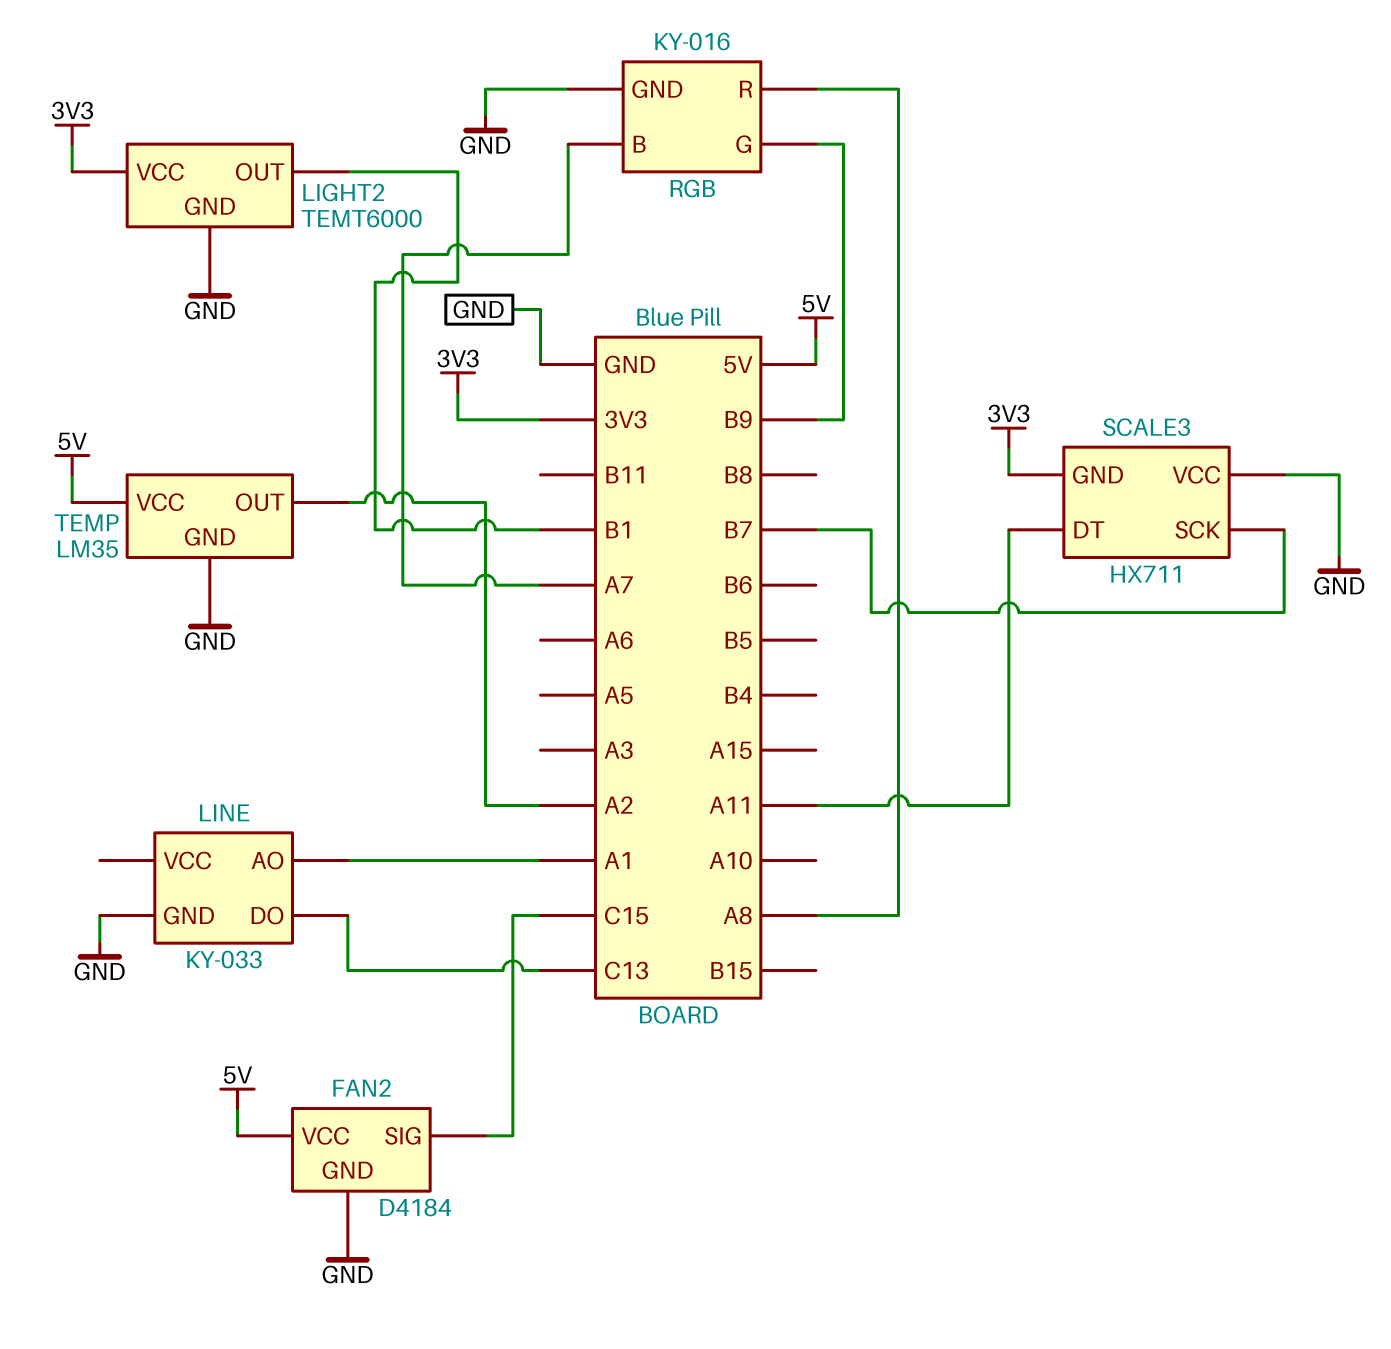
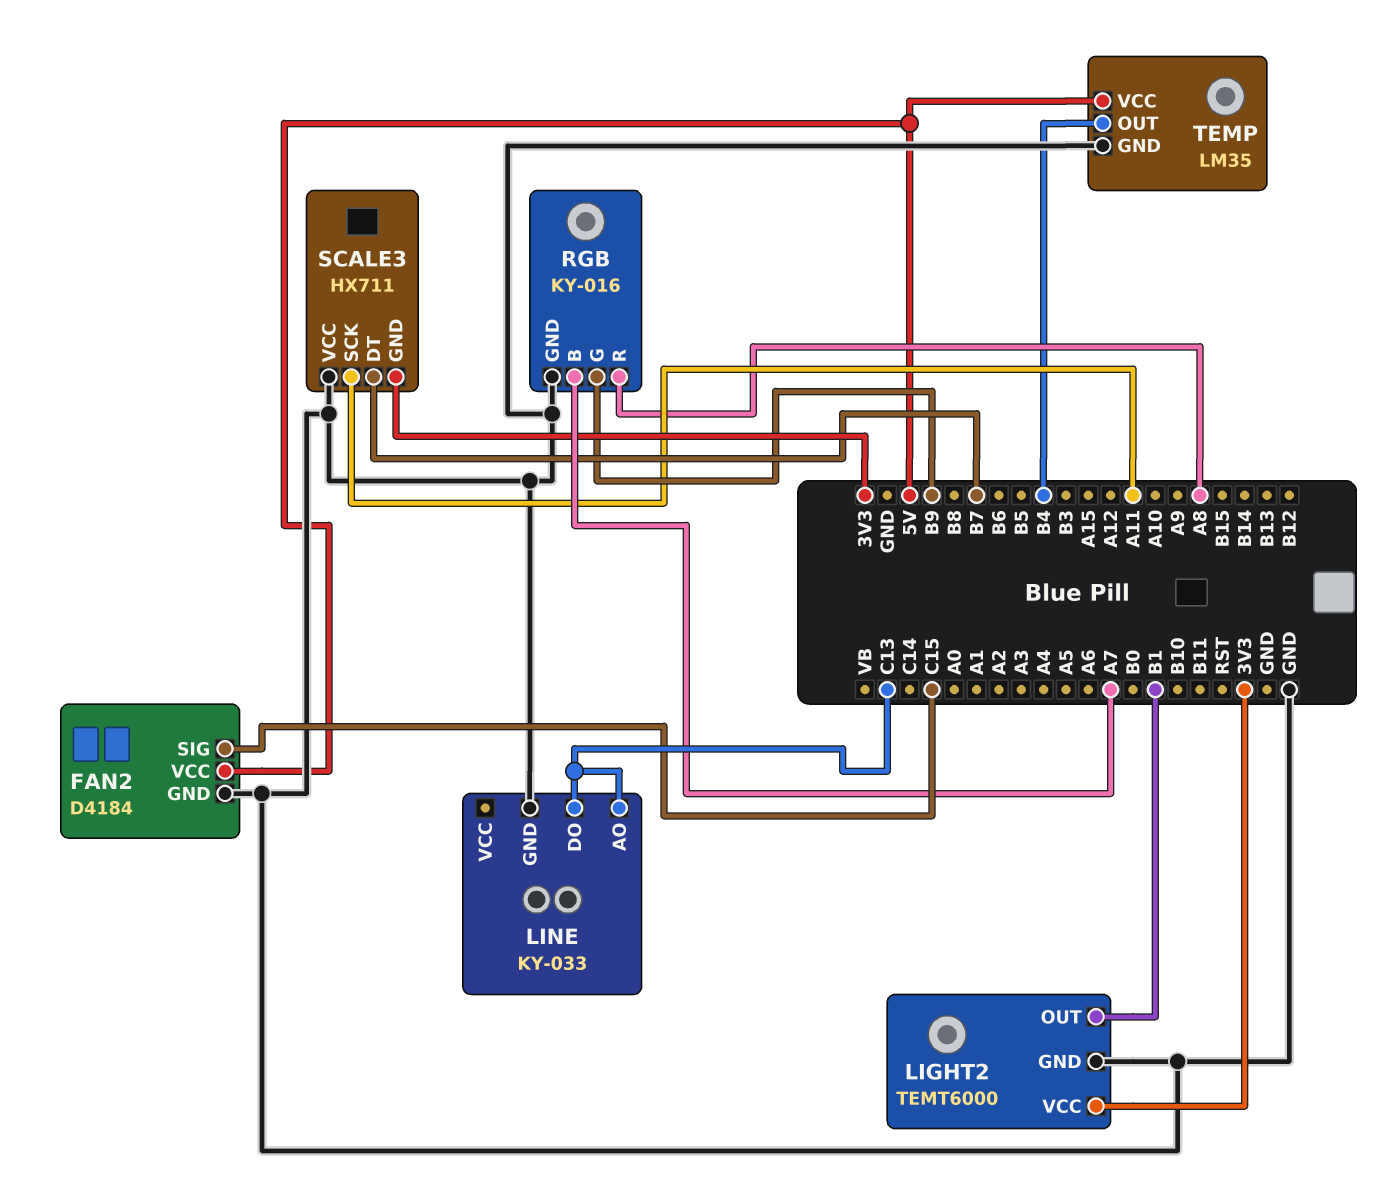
LINE pin AO: A1 -> C13
SCALE3 pin DT: A11 -> B7
SCALE3 pin SCK: B7 -> A11
TEMP pin OUT: A2 -> B4

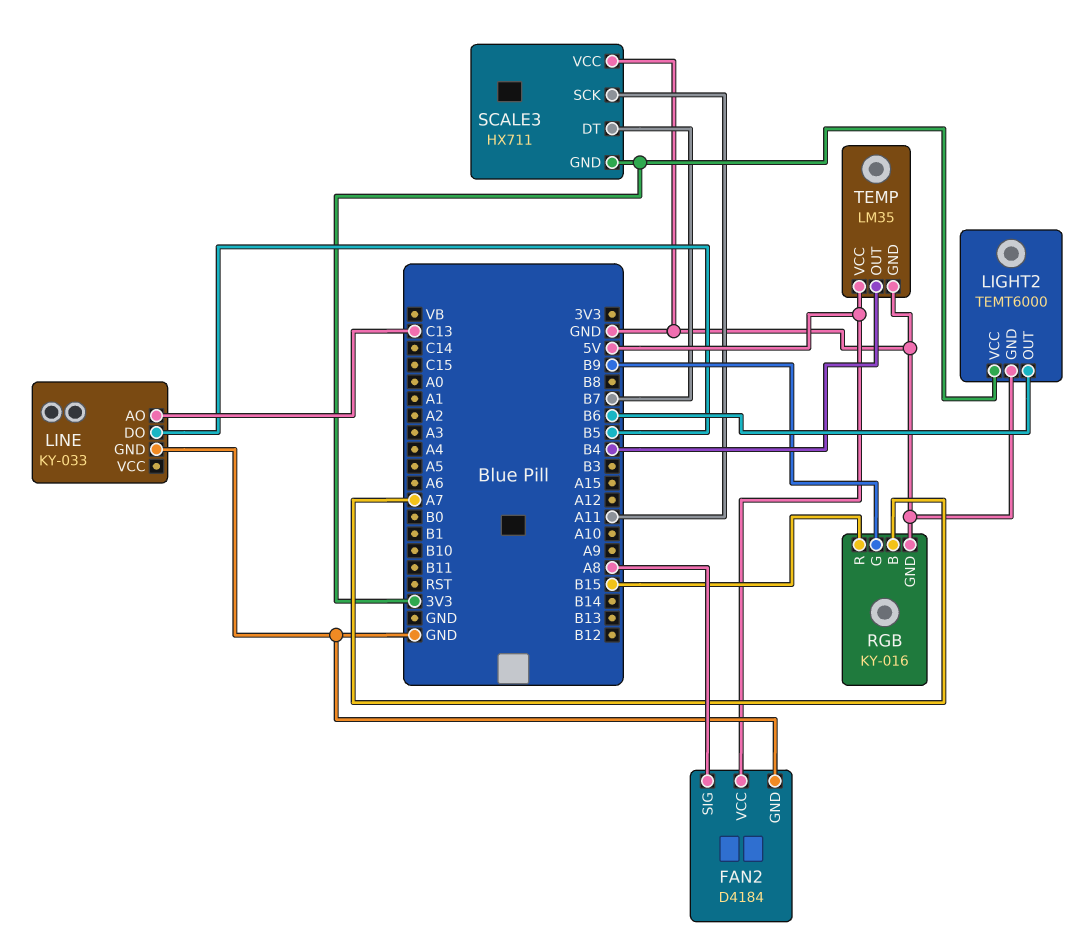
FAN2 pin SIG: C15 -> A8
LIGHT2 pin OUT: B1 -> B6
LINE pin DO: C13 -> B5
RGB pin R: A8 -> B15

